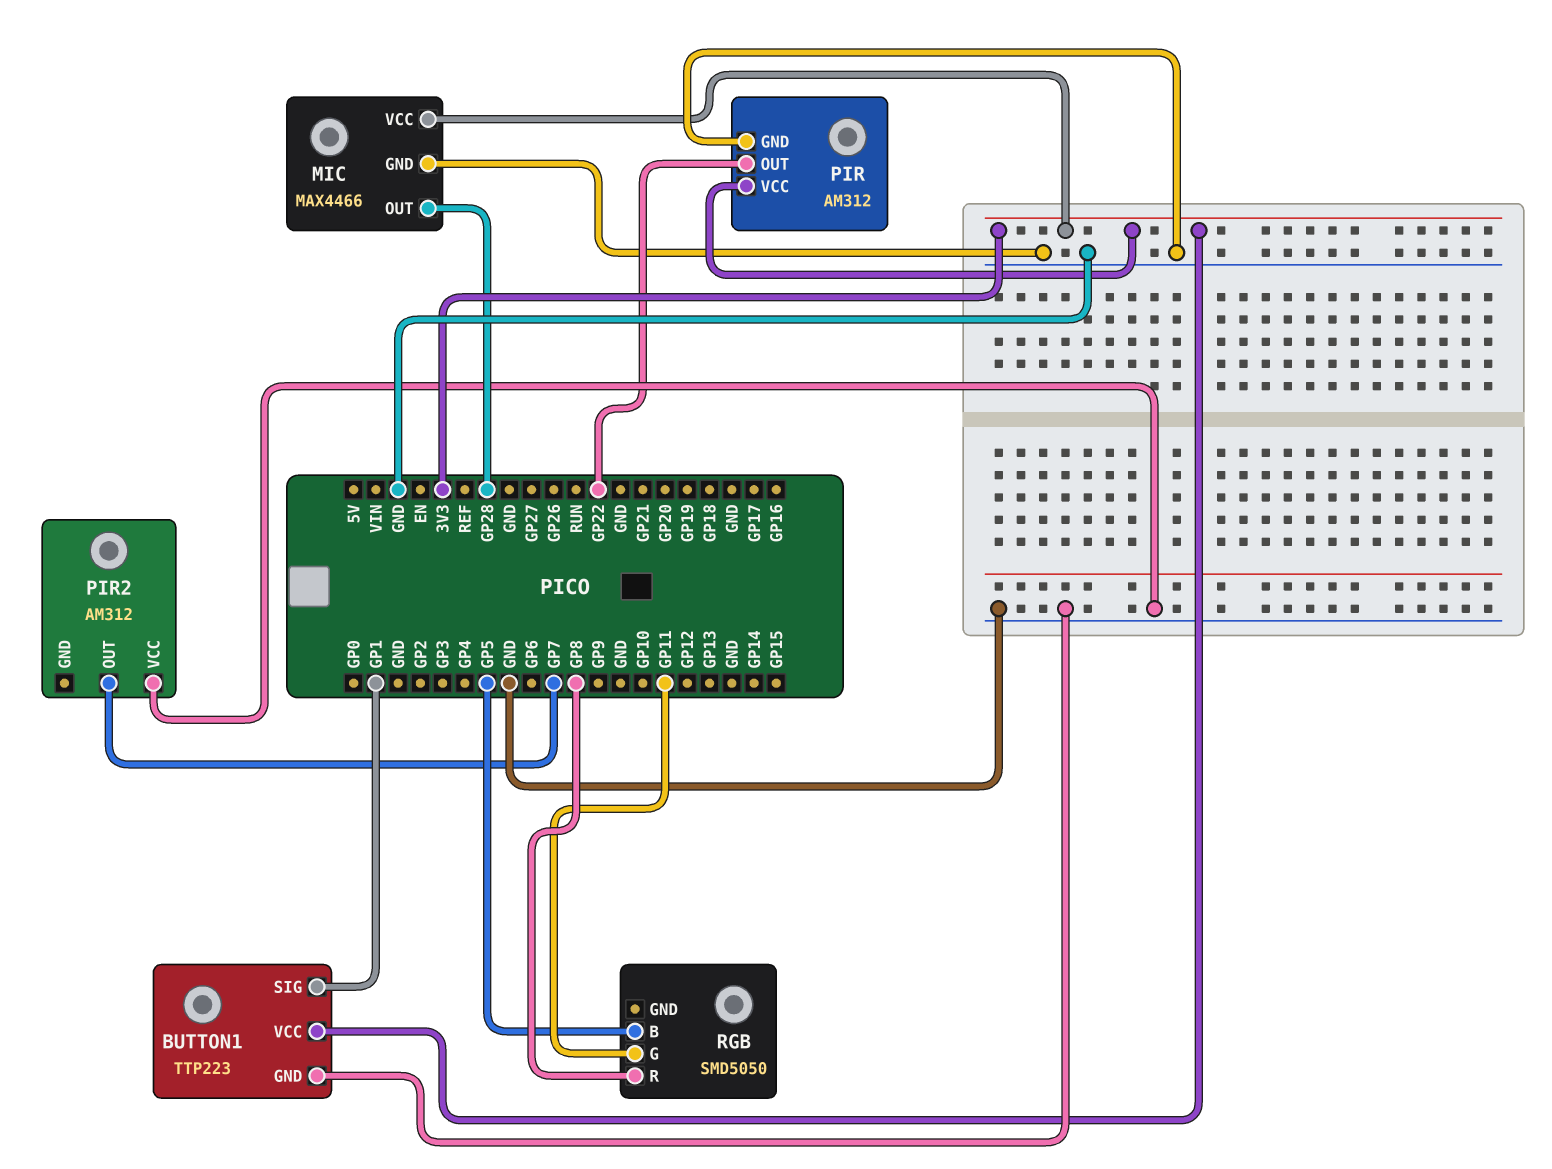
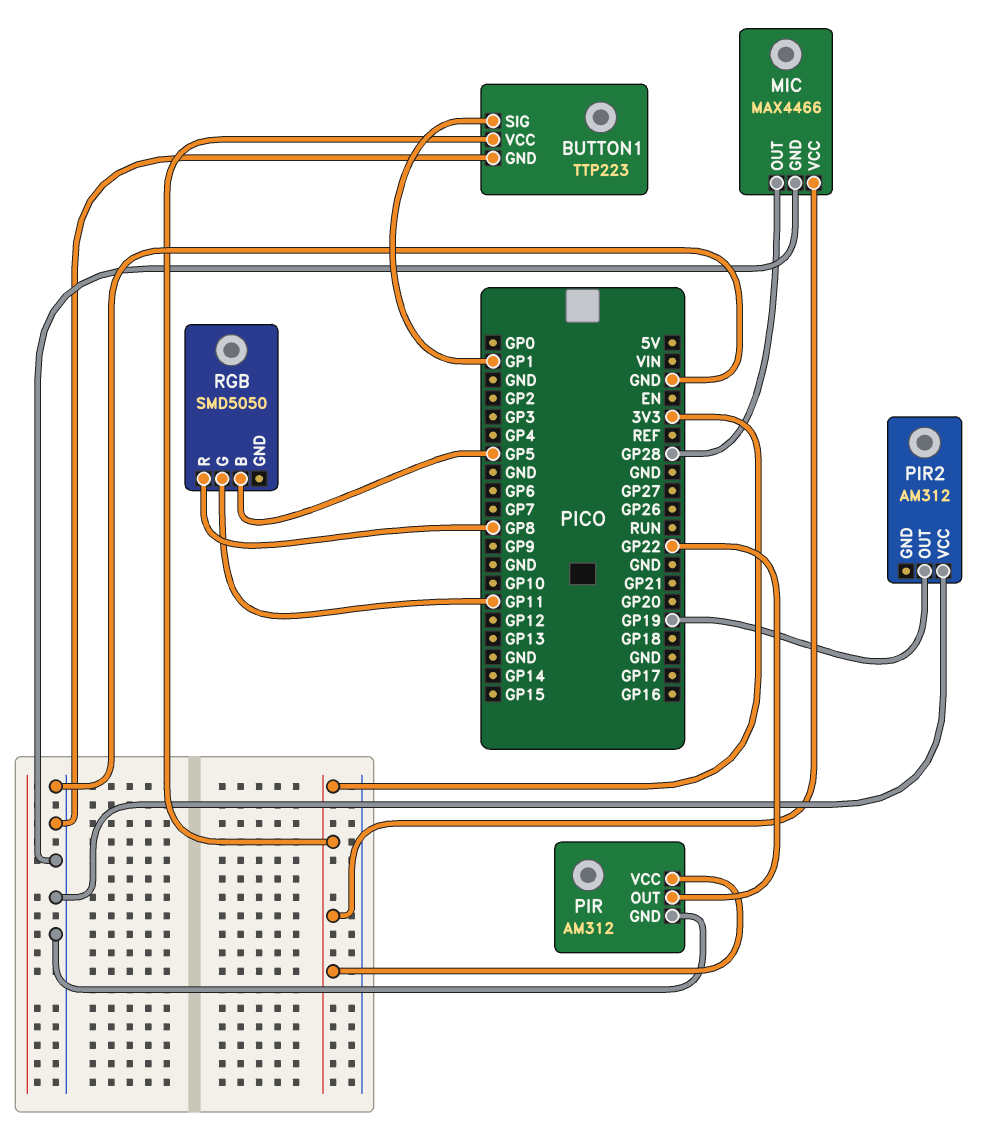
PIR2 pin OUT: GP7 -> GP19

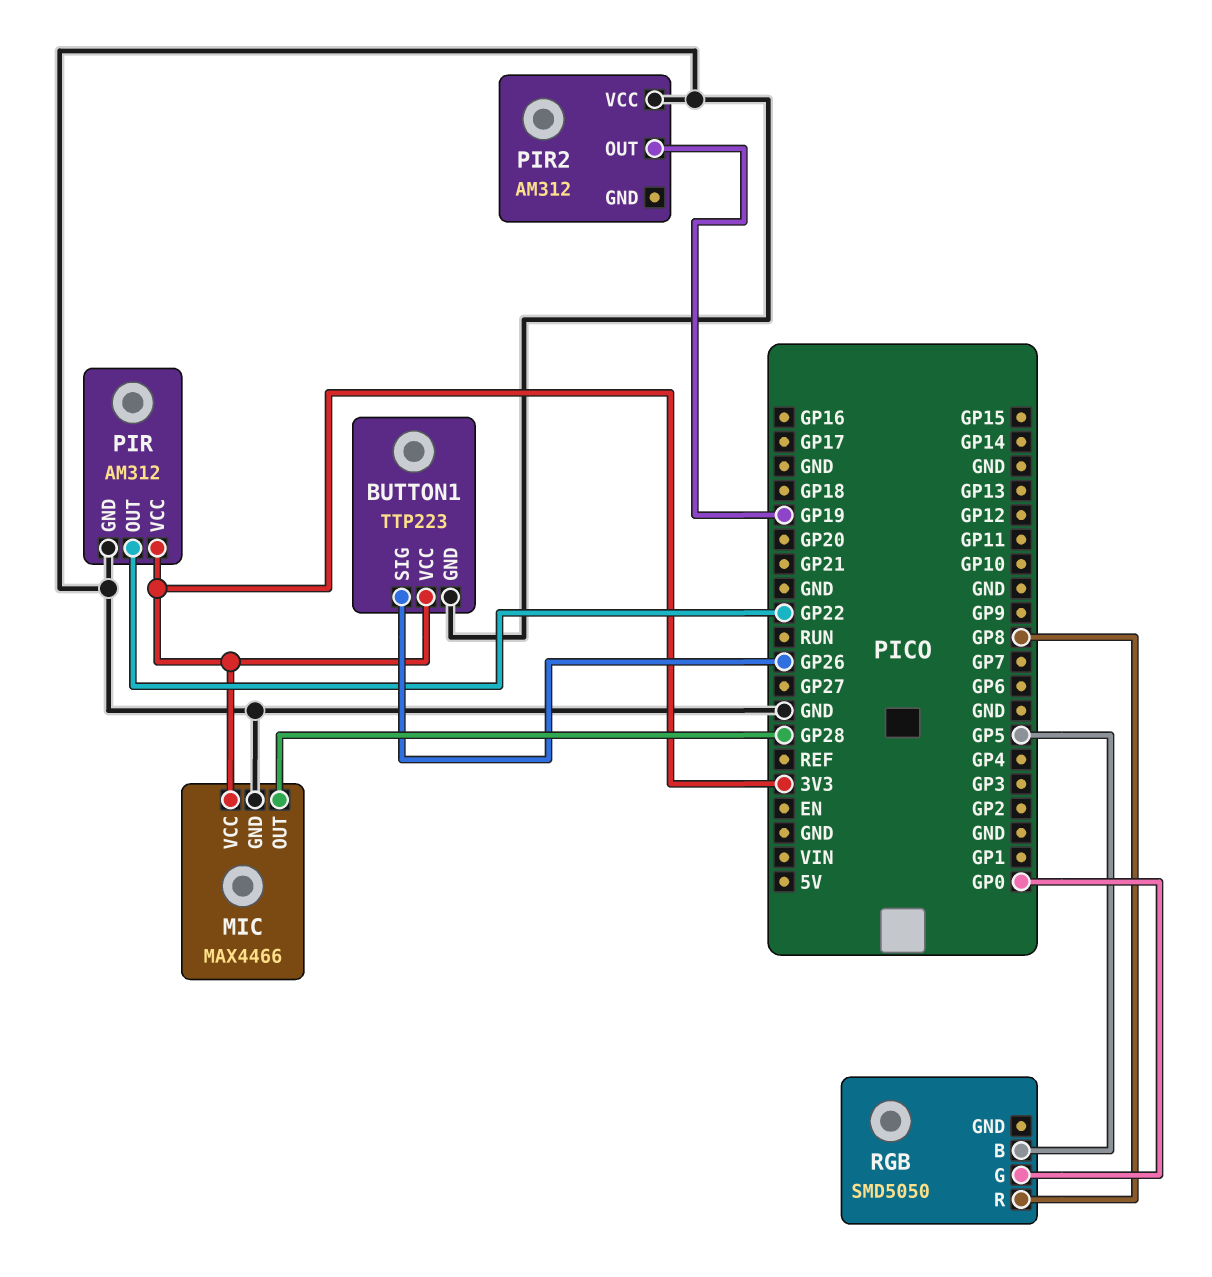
BUTTON1 pin SIG: GP1 -> GP26
RGB pin G: GP11 -> GP0

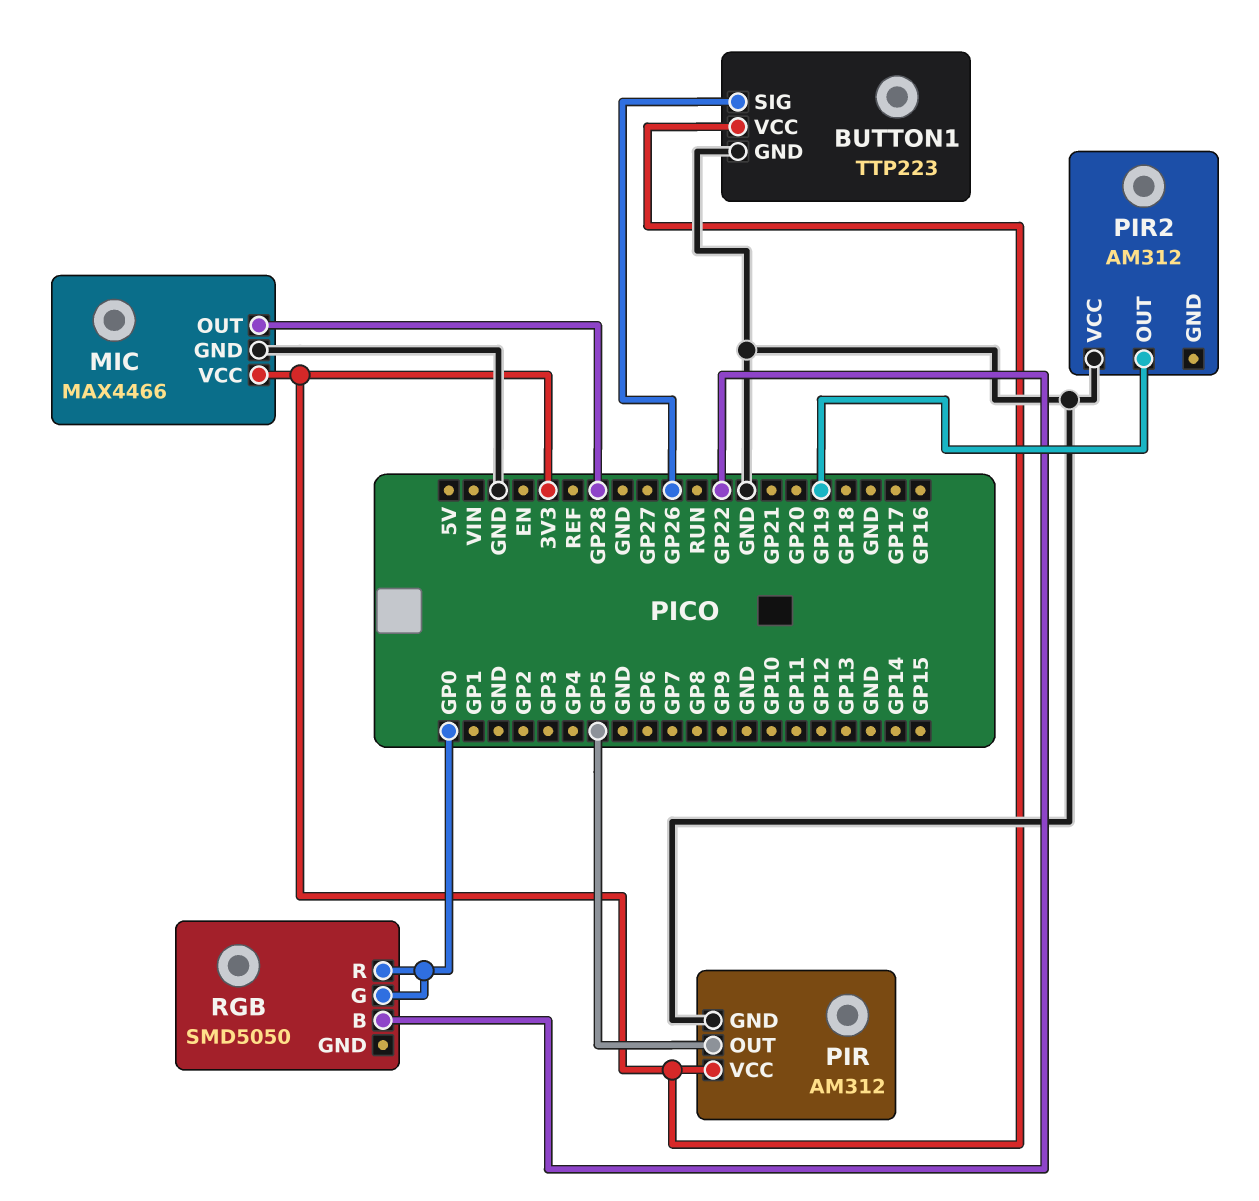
PIR pin OUT: GP22 -> GP5
RGB pin B: GP5 -> GP22
RGB pin R: GP8 -> GP0

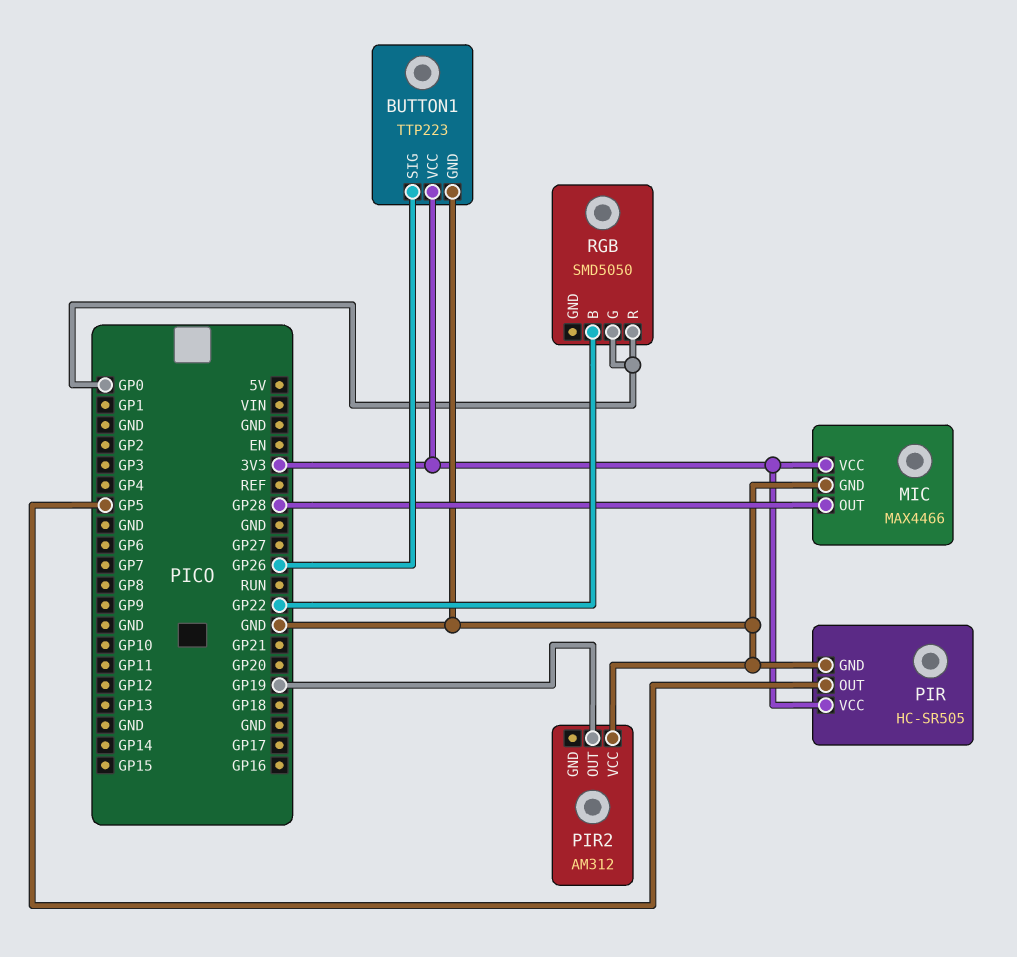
PIR: AM312 -> HC-SR505

